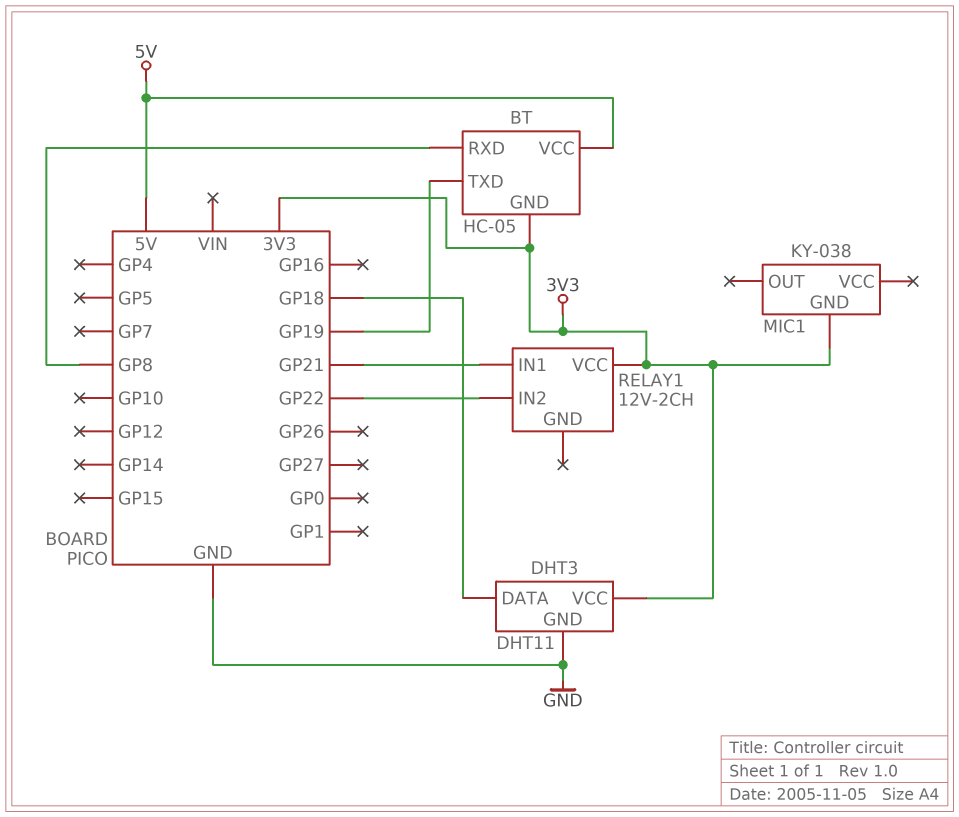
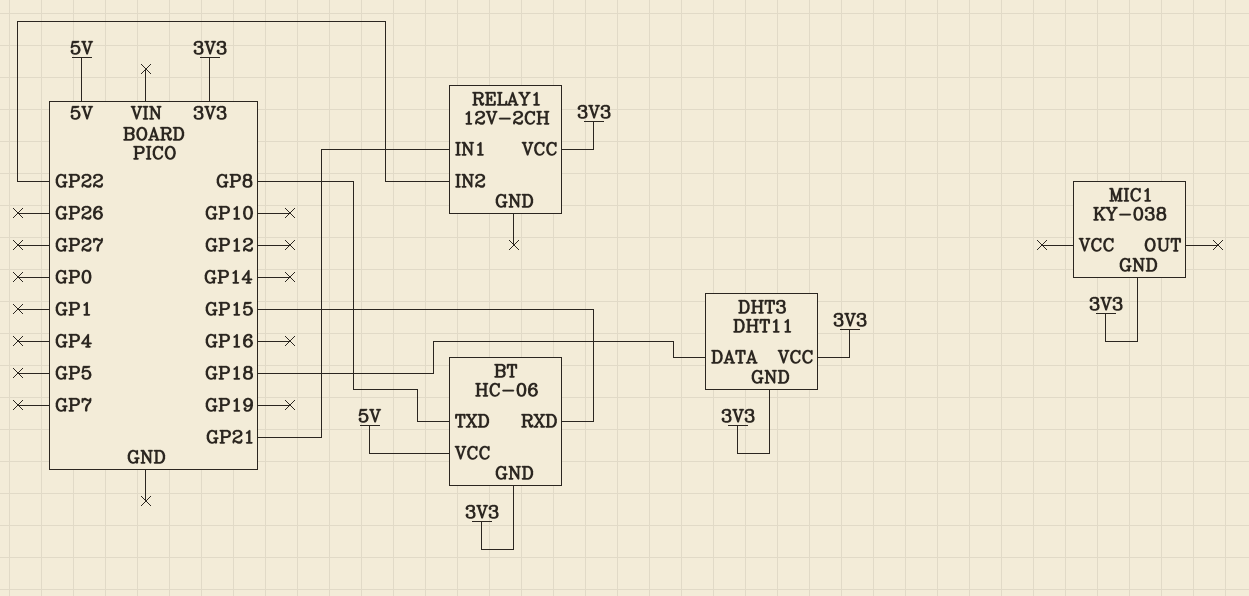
BT: HC-05 -> HC-06
BT pin RXD: GP8 -> GP15
BT pin TXD: GP19 -> GP8
DHT3 pin GND: GND -> 3V3

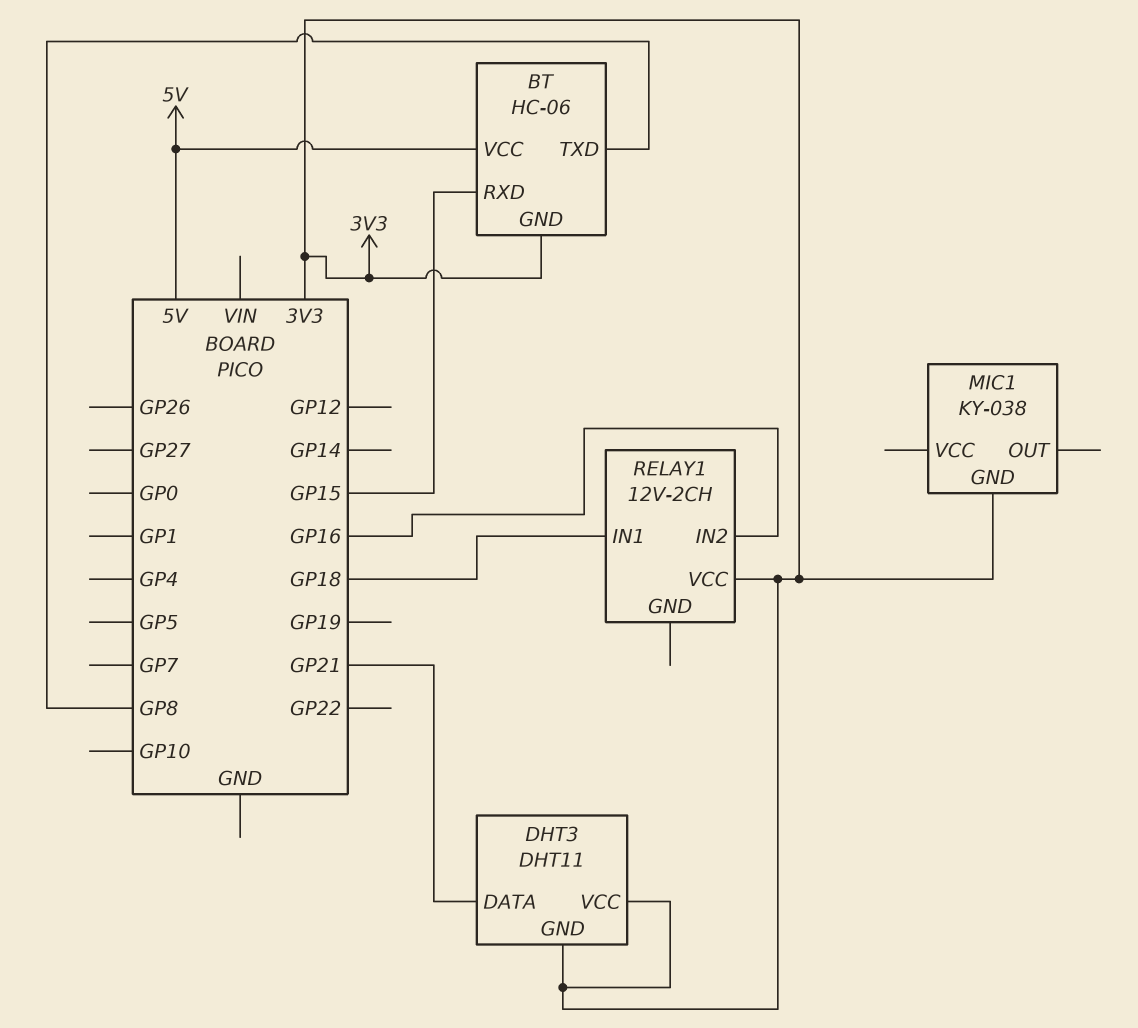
DHT3 pin DATA: GP18 -> GP21
RELAY1 pin IN1: GP21 -> GP18
RELAY1 pin IN2: GP22 -> GP16

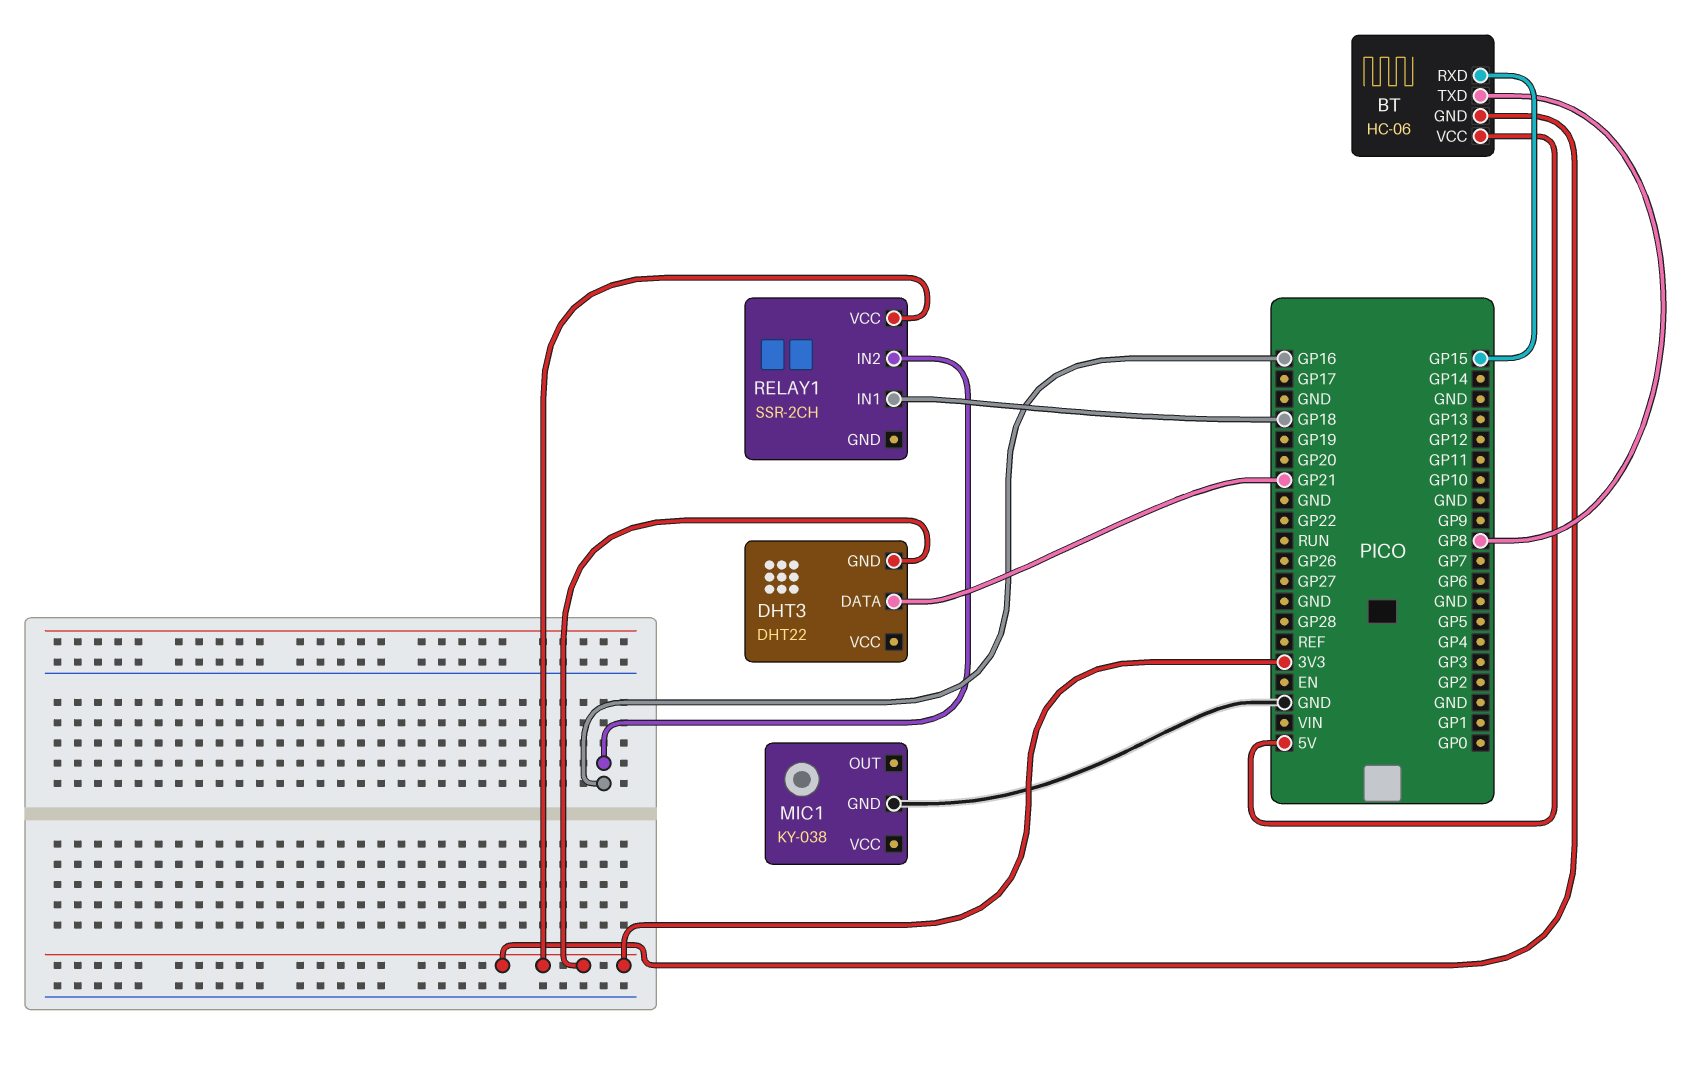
DHT3: DHT11 -> DHT22
DHT3 pin VCC: 3V3 -> none
MIC1 pin GND: 3V3 -> GND
RELAY1: 12V-2CH -> SSR-2CH

